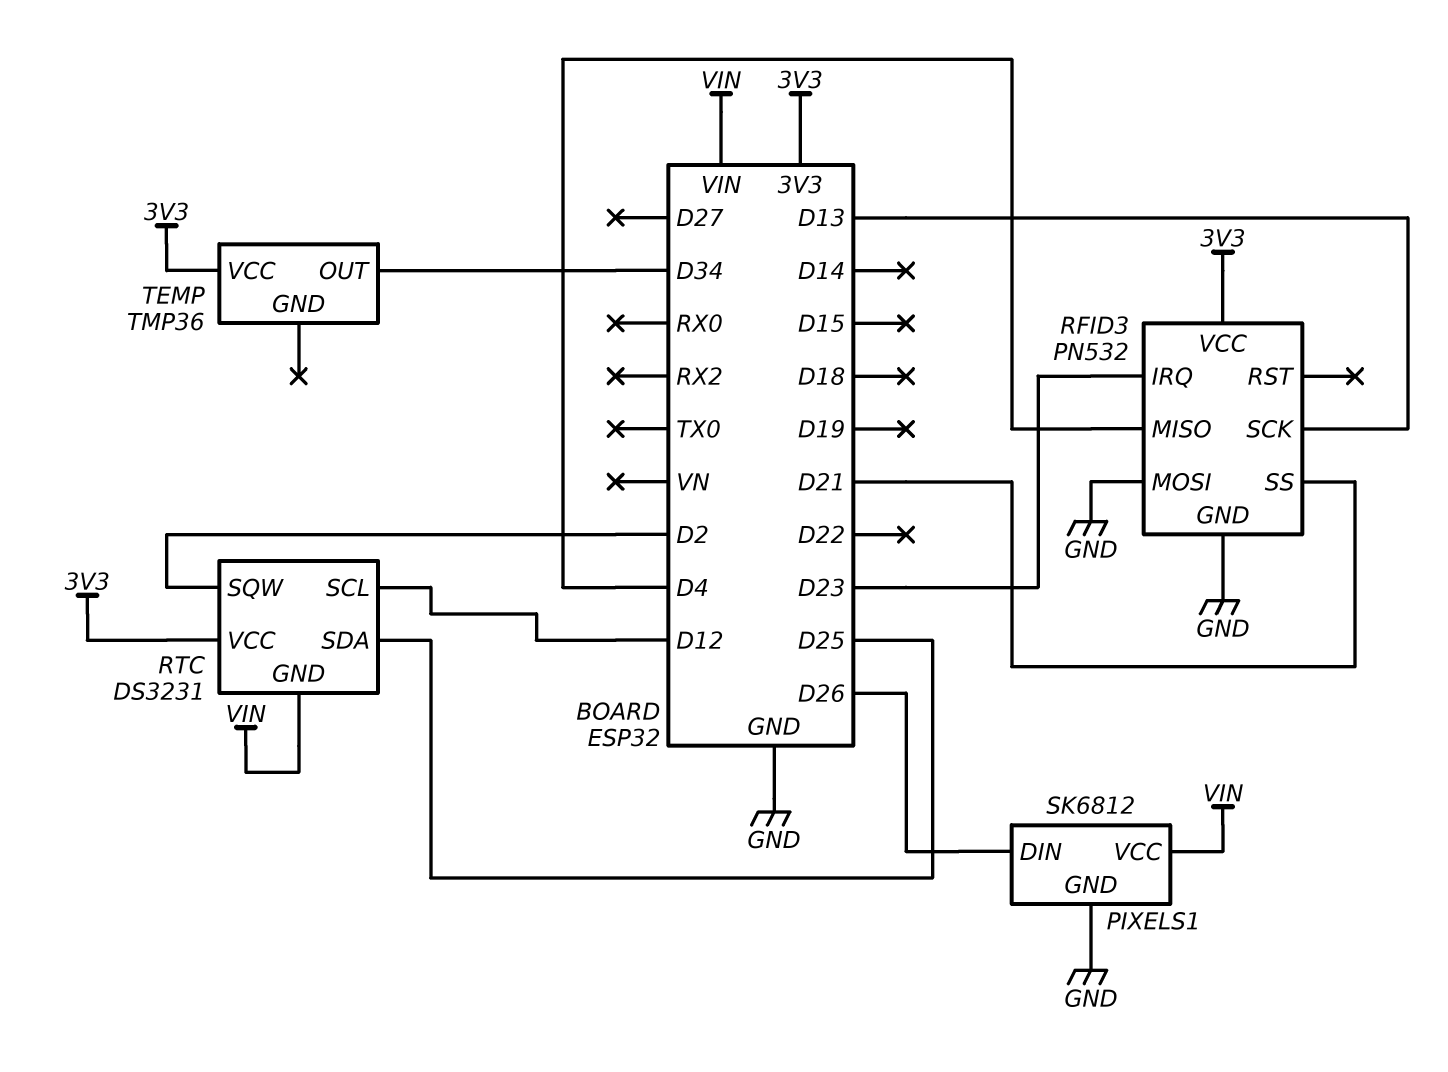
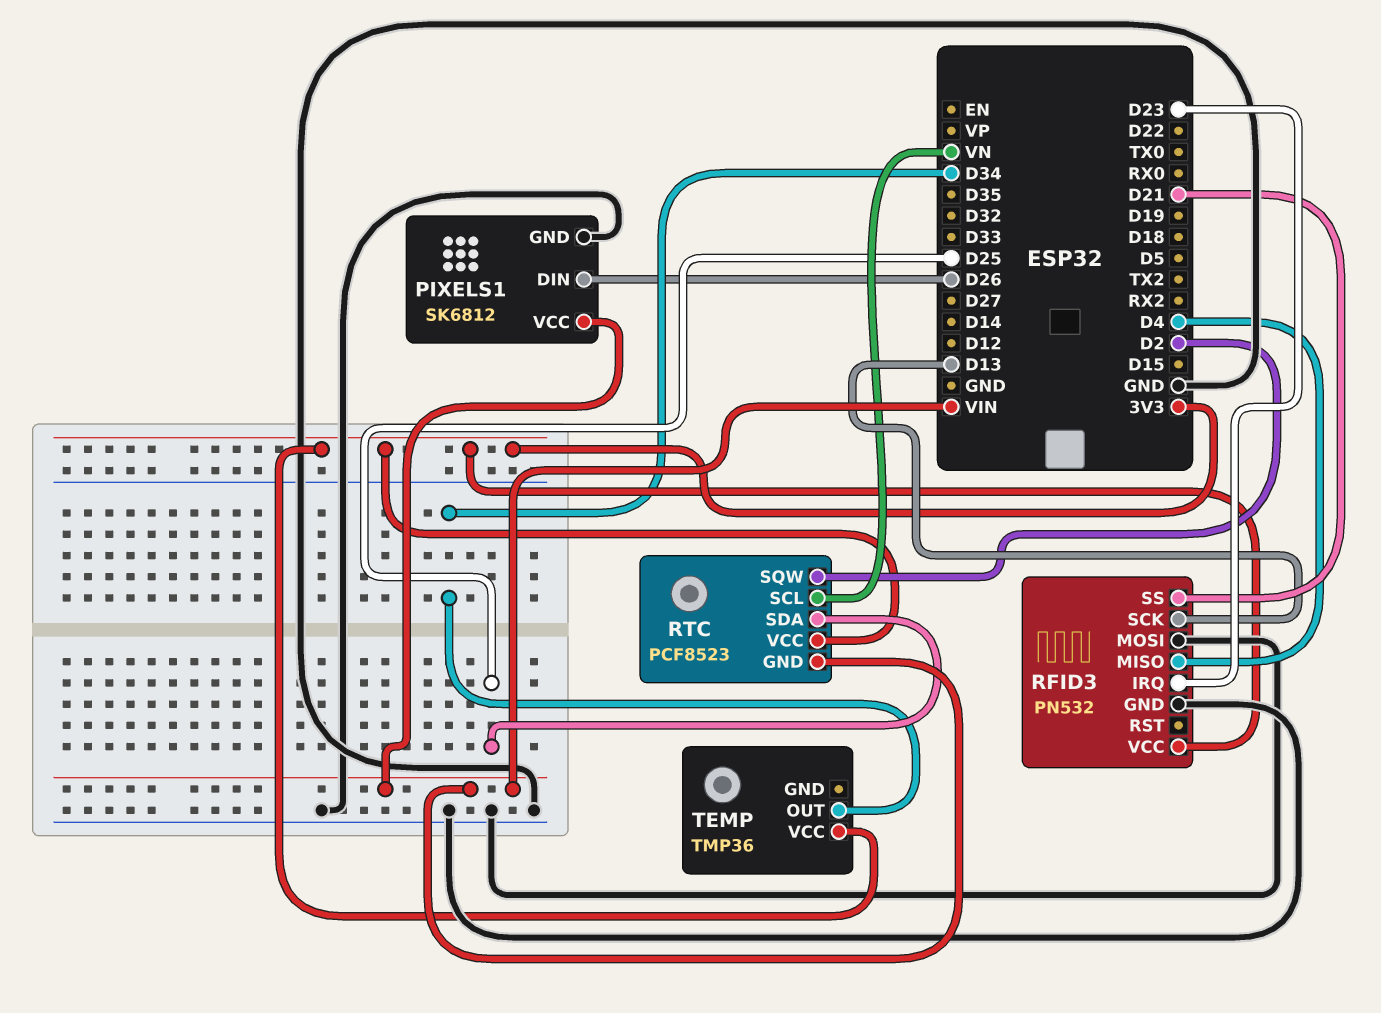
RTC: DS3231 -> PCF8523
RTC pin SCL: D12 -> VN

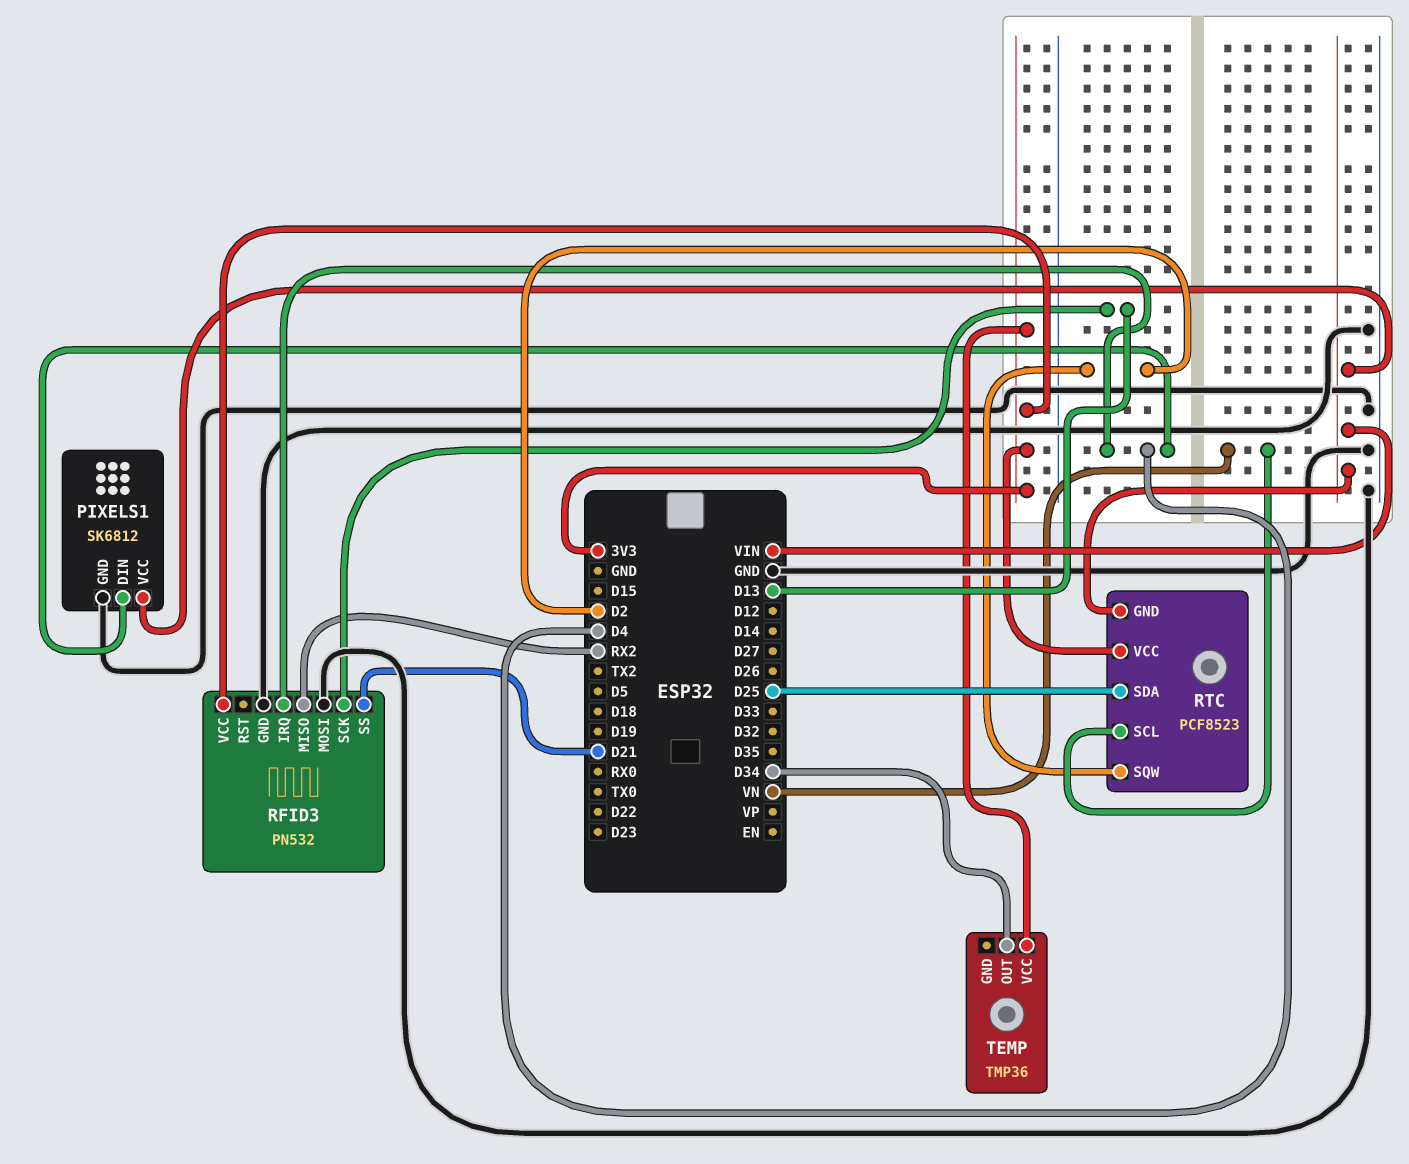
PIXELS1 pin DIN: D26 -> D4
RFID3 pin IRQ: D23 -> D4
RFID3 pin MISO: D4 -> RX2

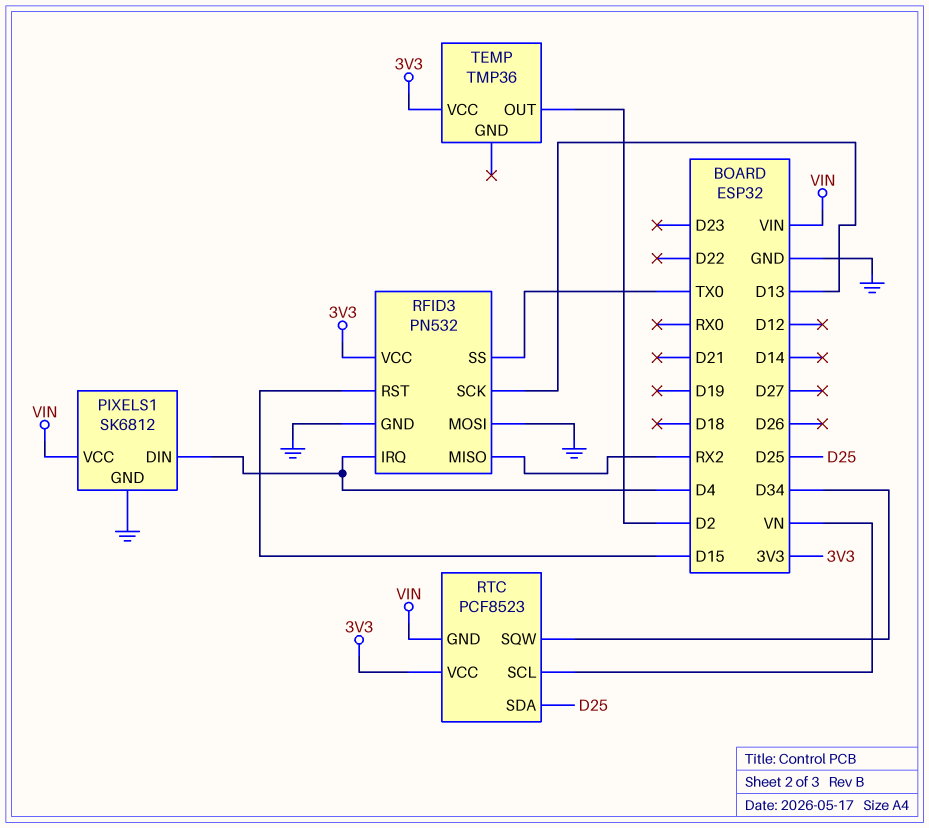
RFID3 pin RST: none -> D15
RFID3 pin SS: D21 -> TX0
RTC pin SQW: D2 -> D34
TEMP pin OUT: D34 -> D2

